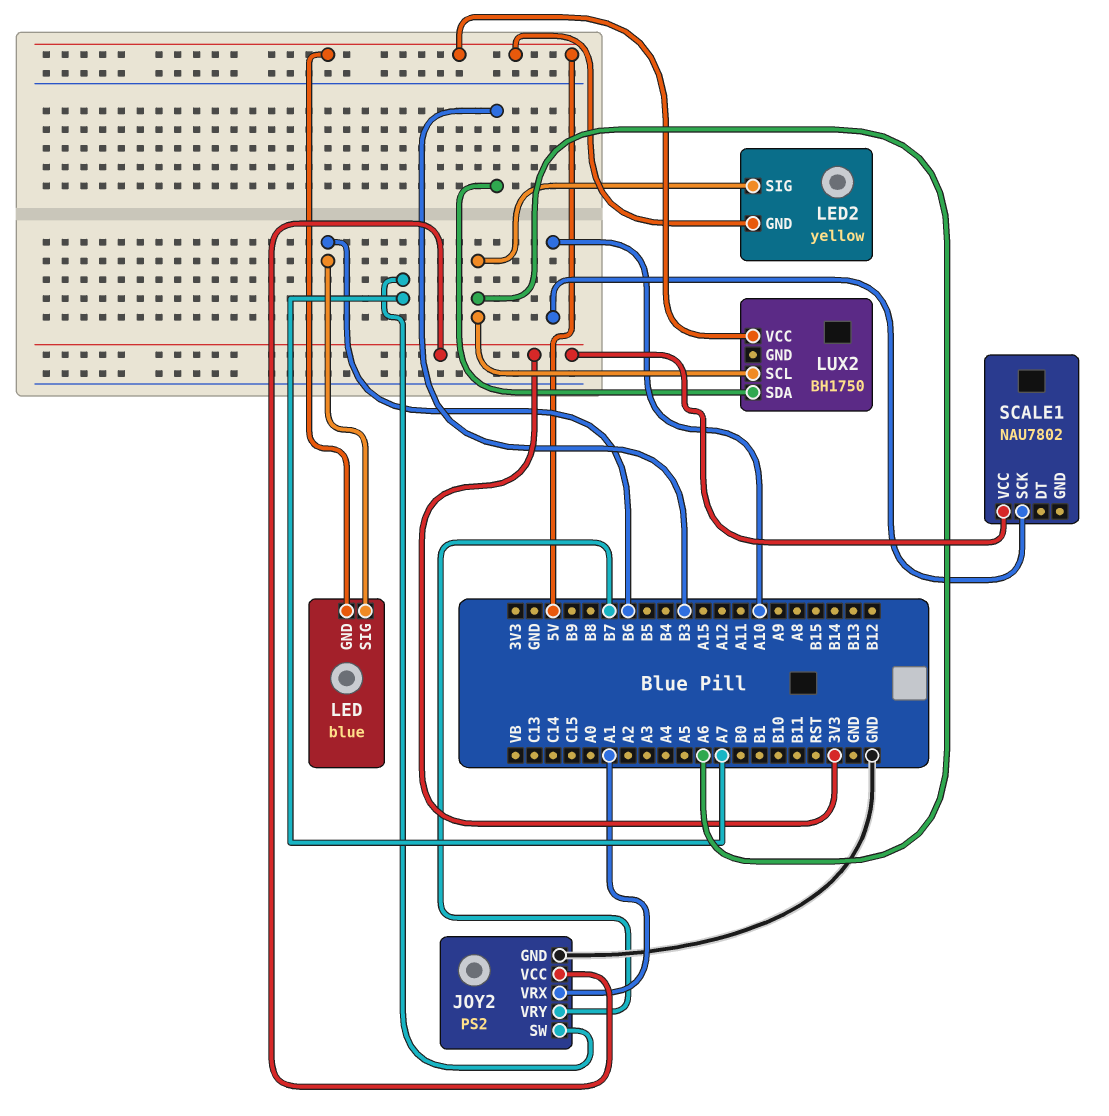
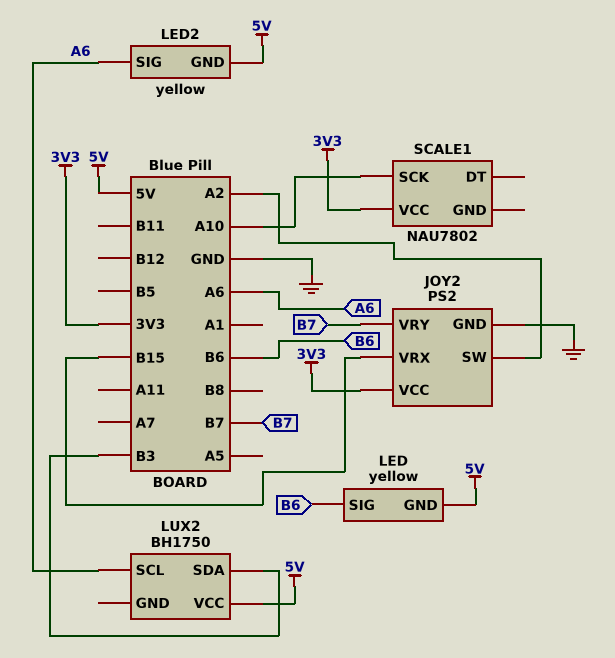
JOY2 pin SW: A7 -> A2
JOY2 pin VRX: A1 -> B15
LED: blue -> yellow

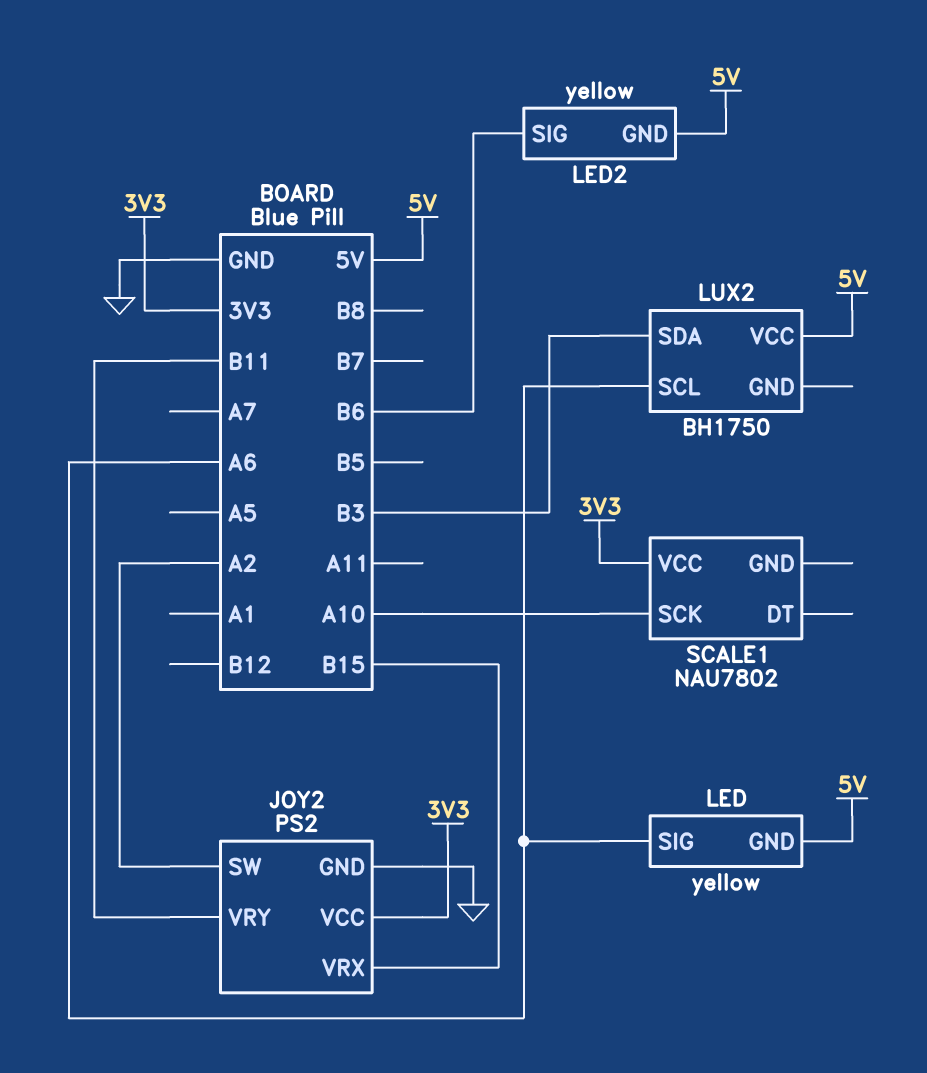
JOY2 pin VRY: B7 -> B11
LED pin SIG: B6 -> A6
LED2 pin SIG: A6 -> B6

